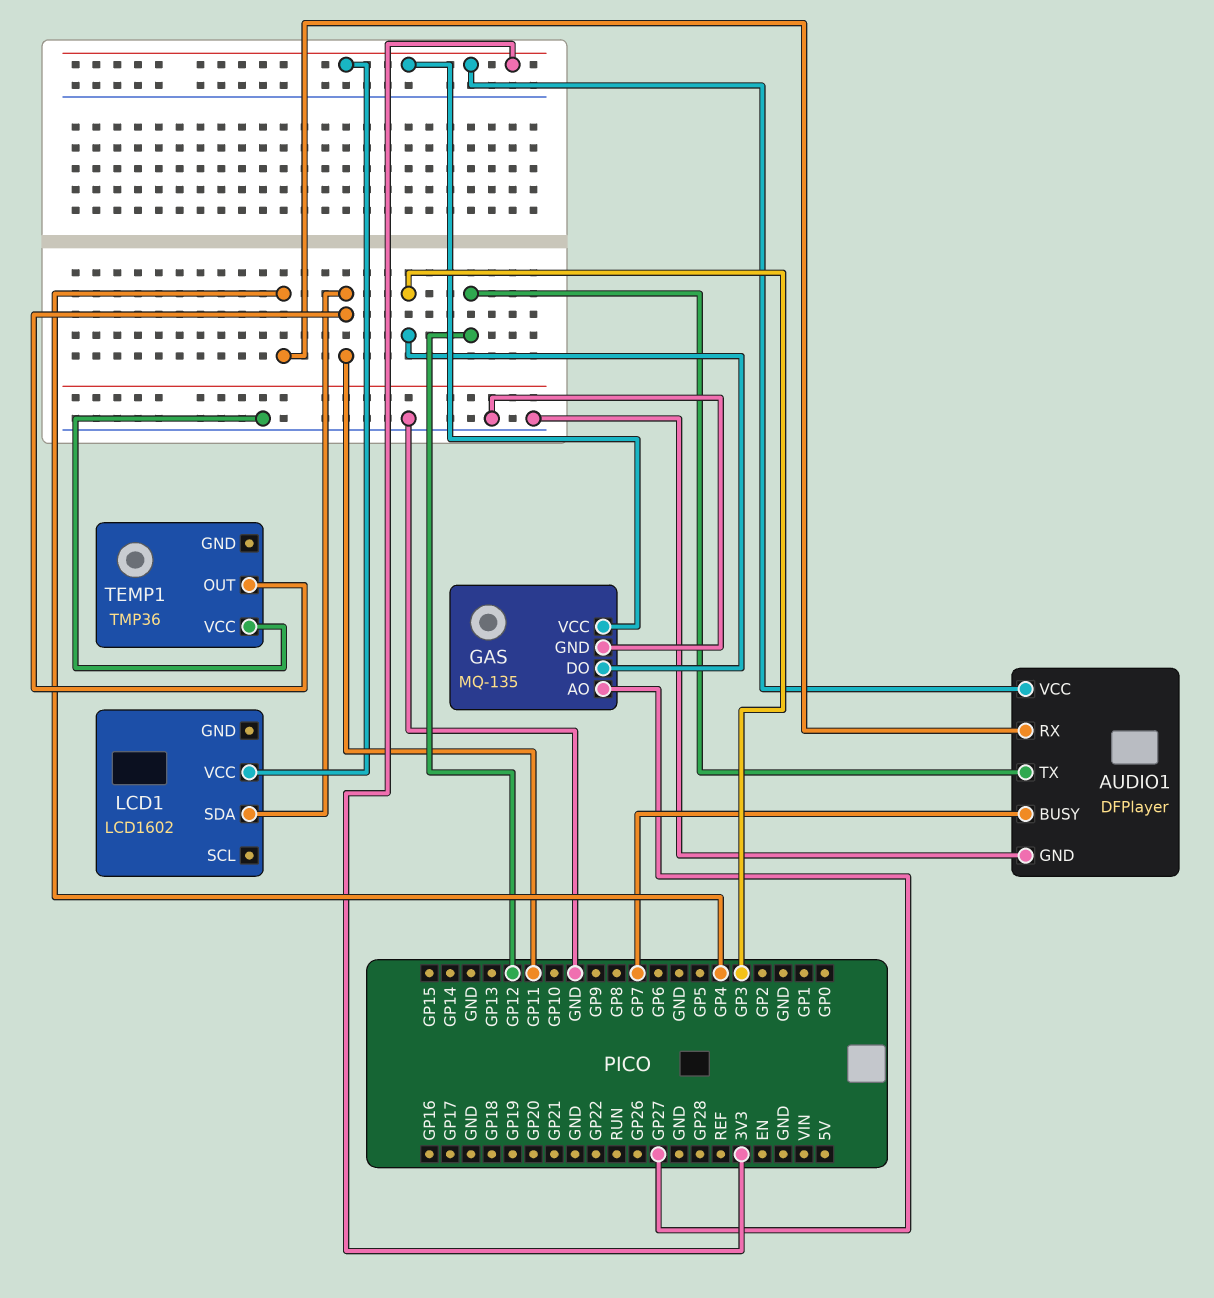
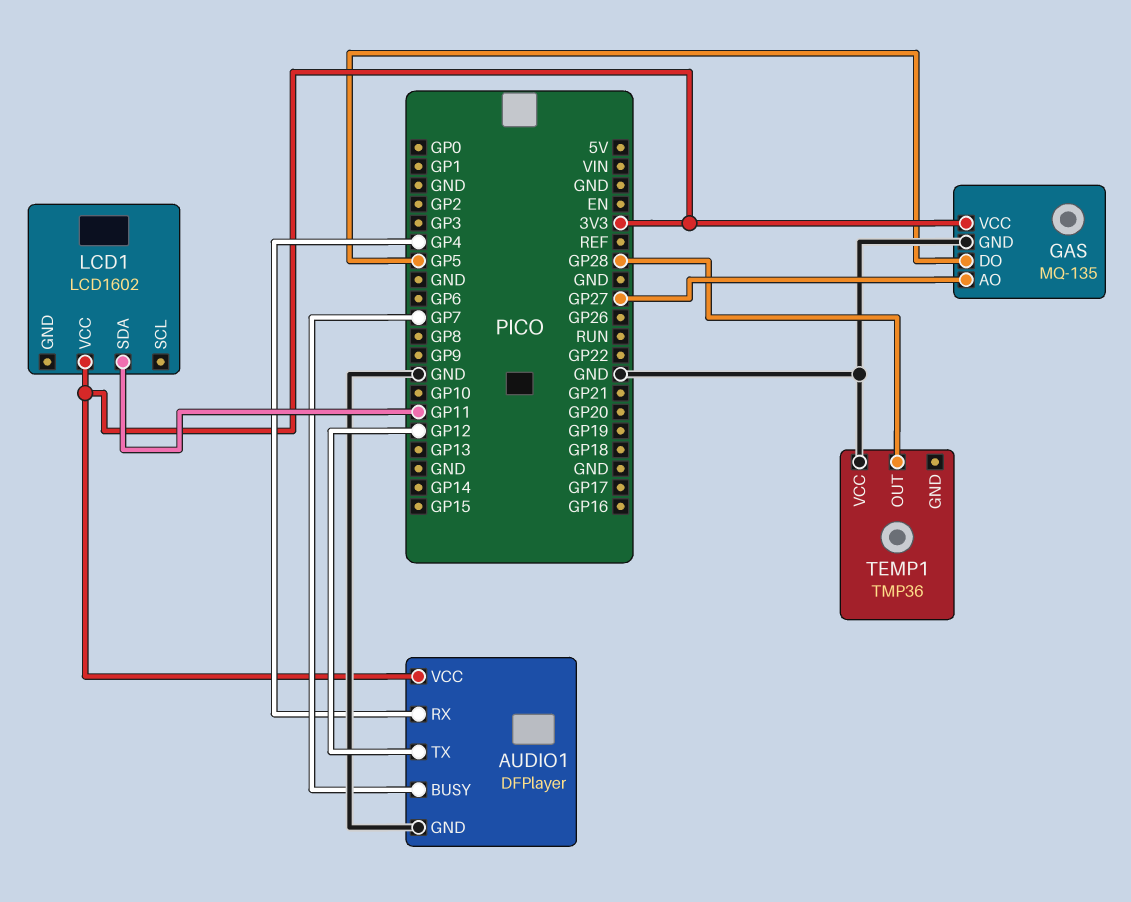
GAS pin DO: GP3 -> GP5
TEMP1 pin OUT: GP11 -> GP28

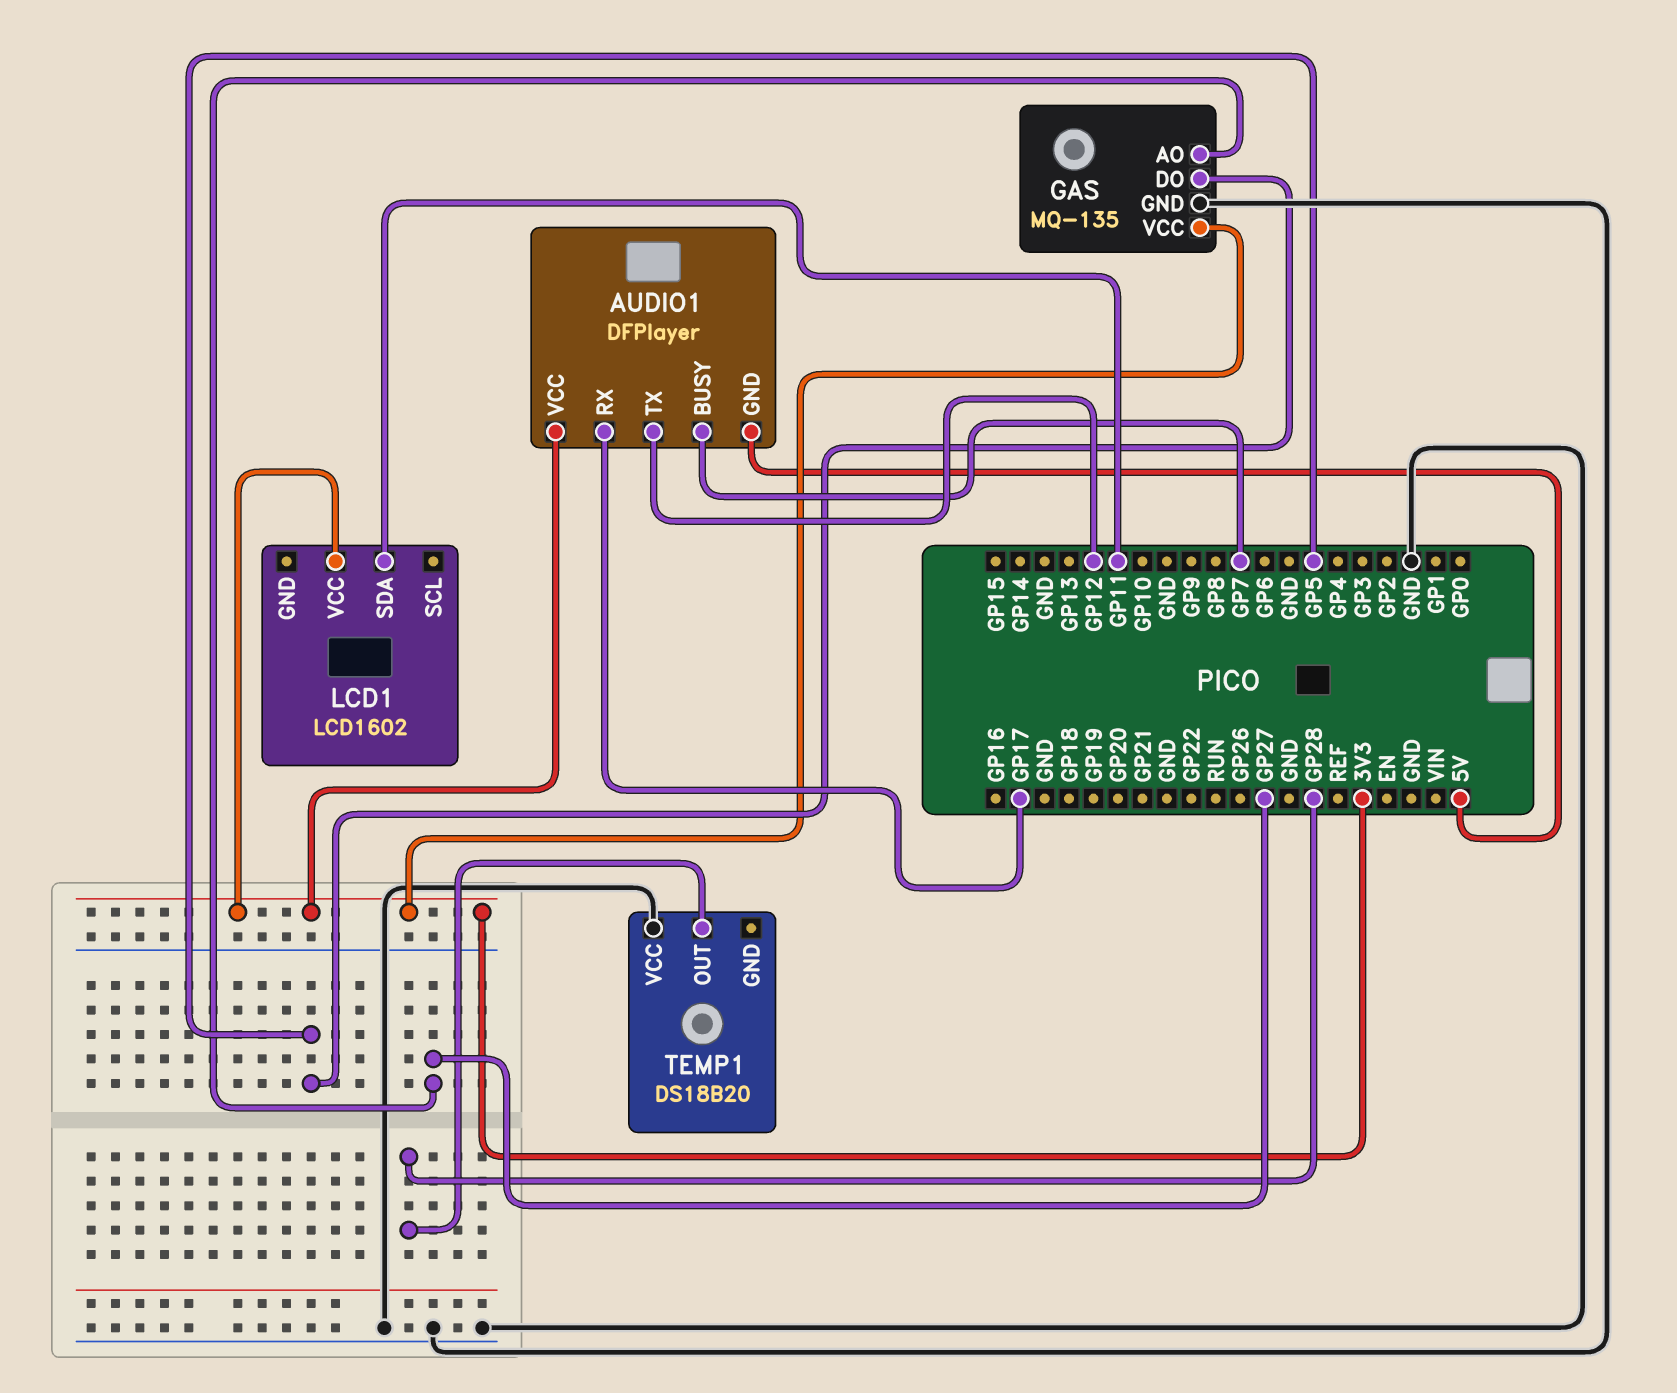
AUDIO1 pin GND: GND -> 5V
AUDIO1 pin RX: GP4 -> GP17
TEMP1: TMP36 -> DS18B20

